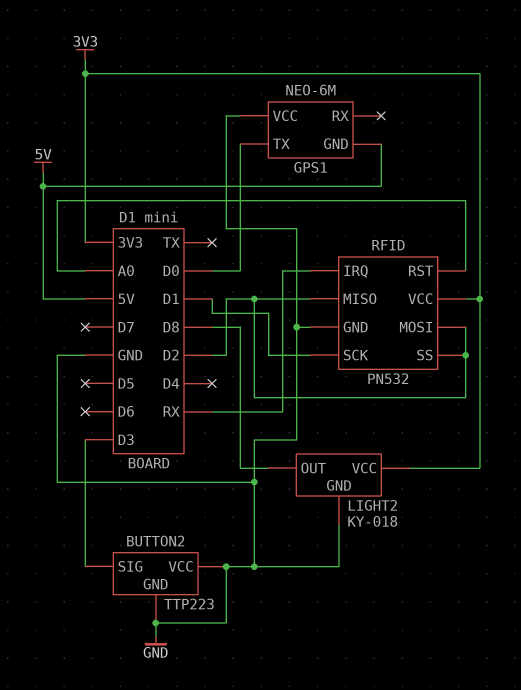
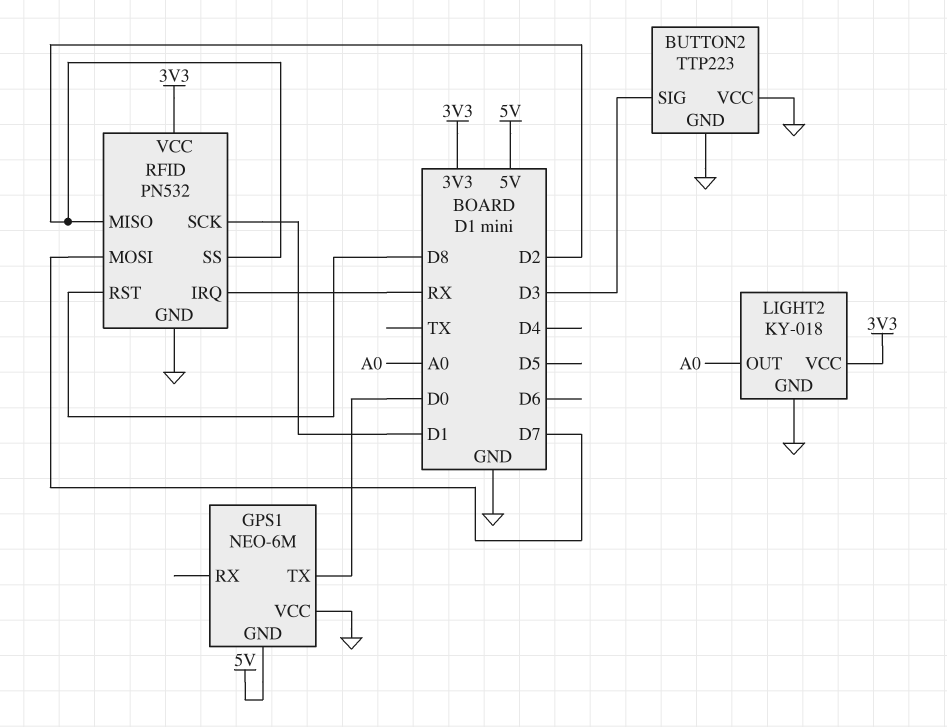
LIGHT2 pin OUT: D8 -> A0
RFID pin MOSI: D2 -> D7
RFID pin RST: A0 -> D8

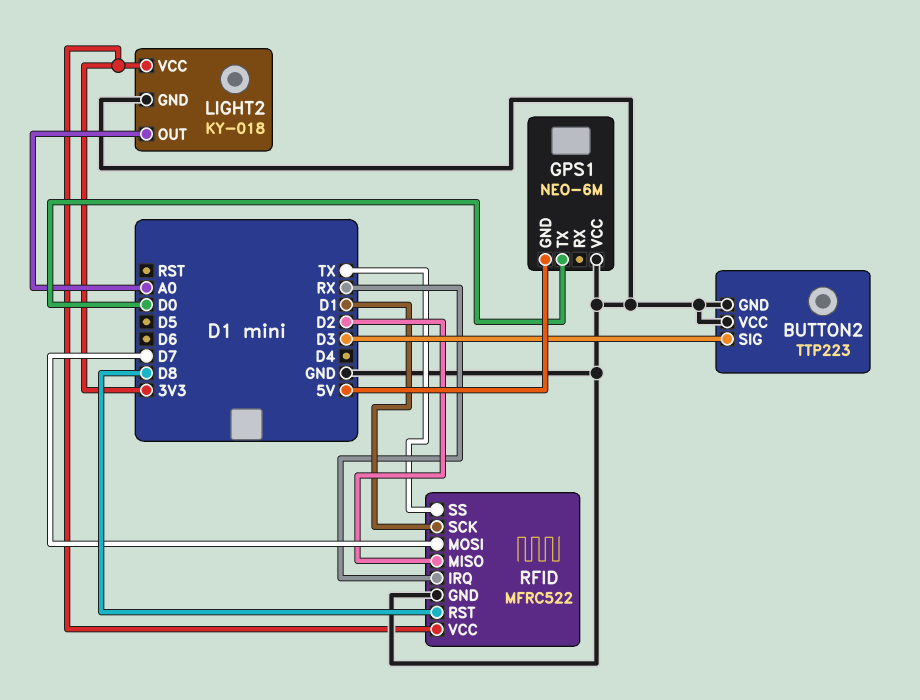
RFID: PN532 -> MFRC522
RFID pin SS: D2 -> TX

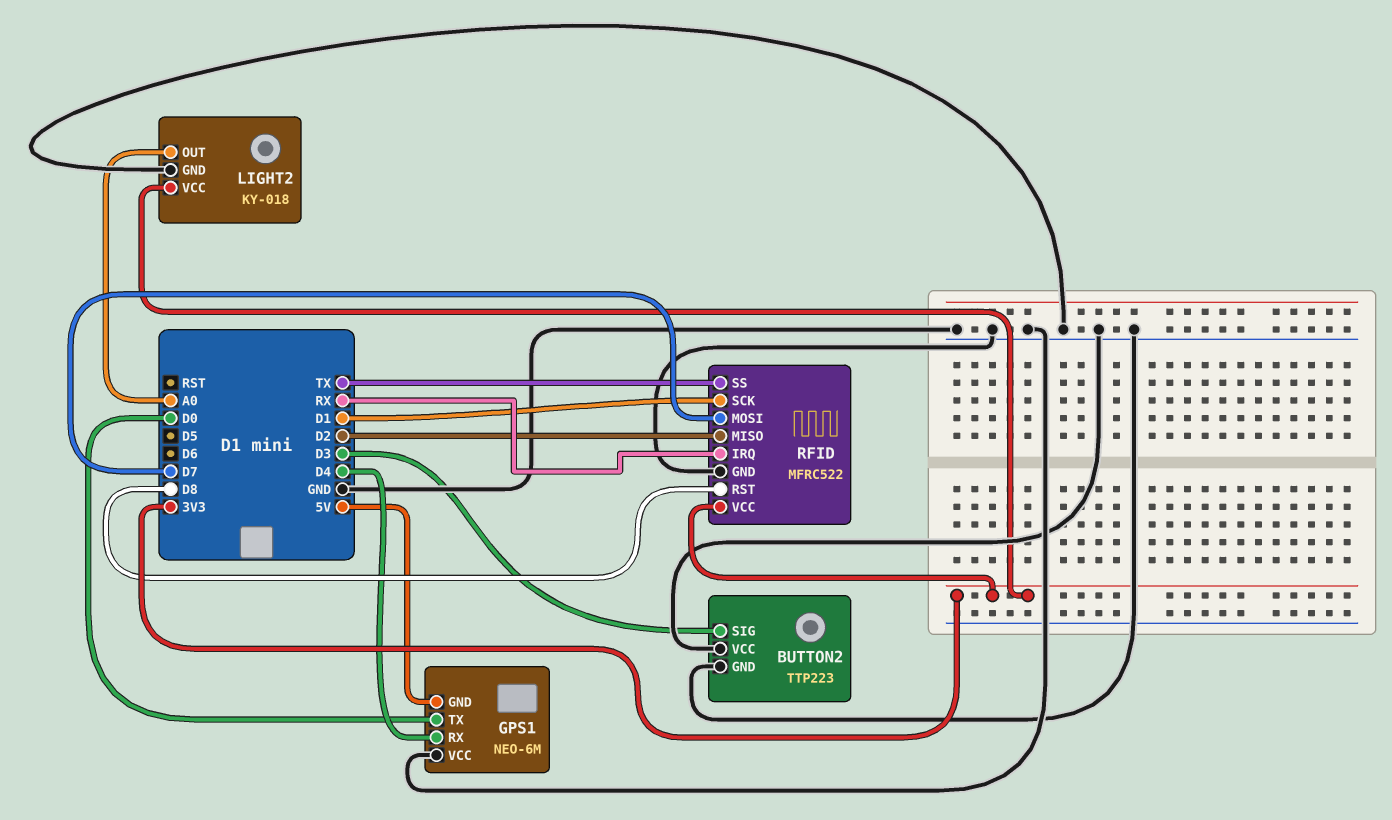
GPS1 pin RX: none -> D4

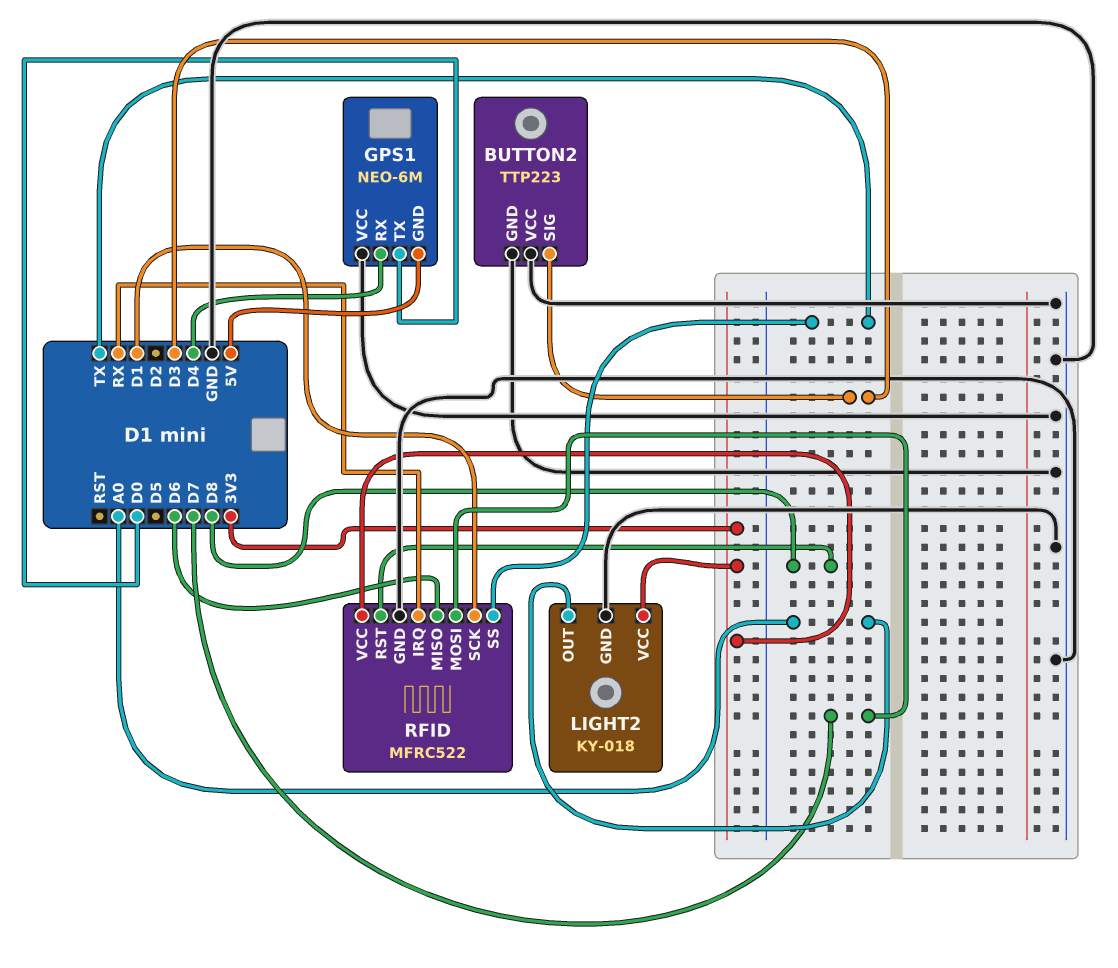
RFID pin MISO: D2 -> D6

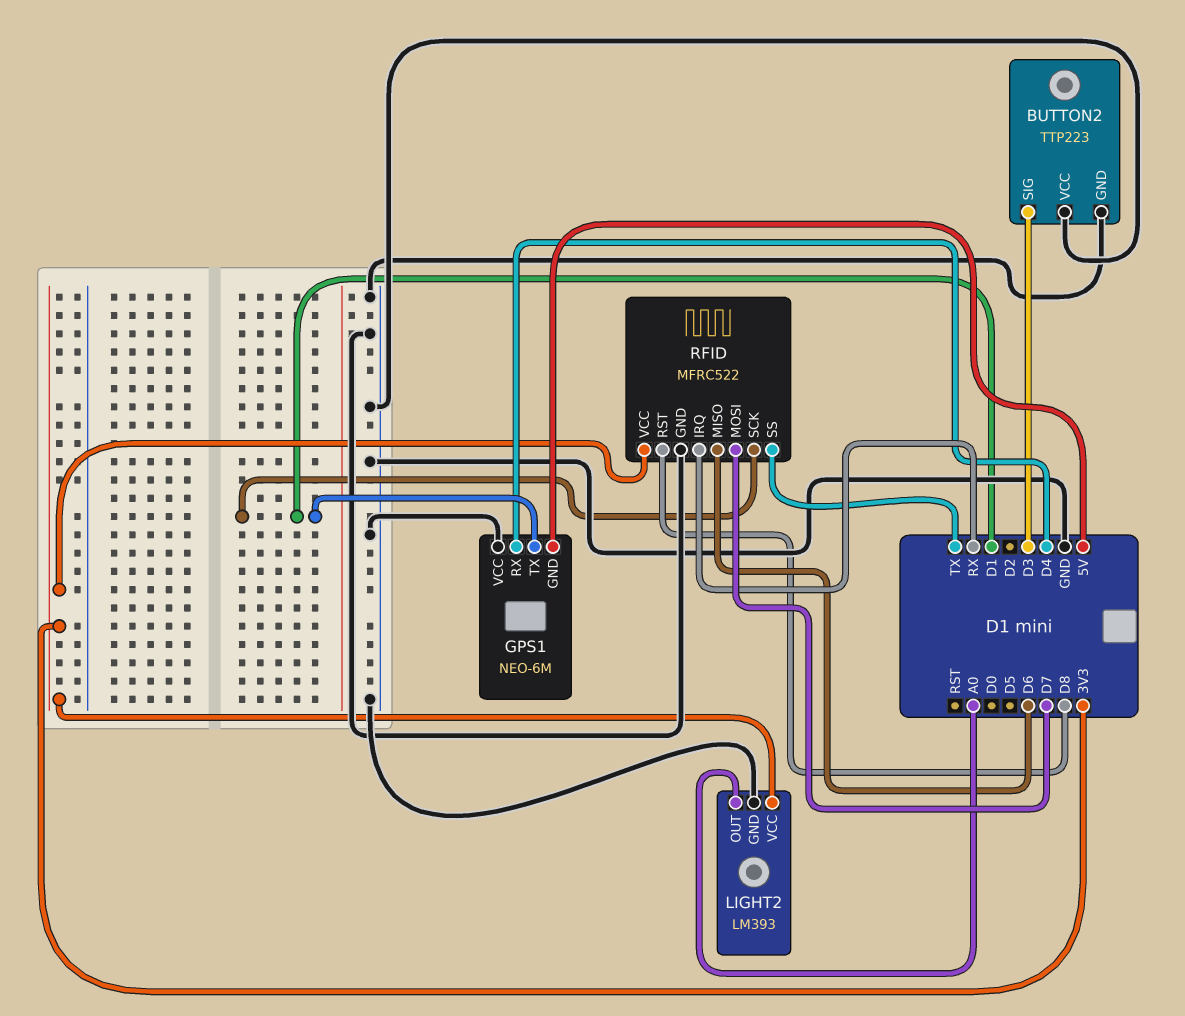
GPS1 pin TX: D0 -> D1
LIGHT2: KY-018 -> LM393

